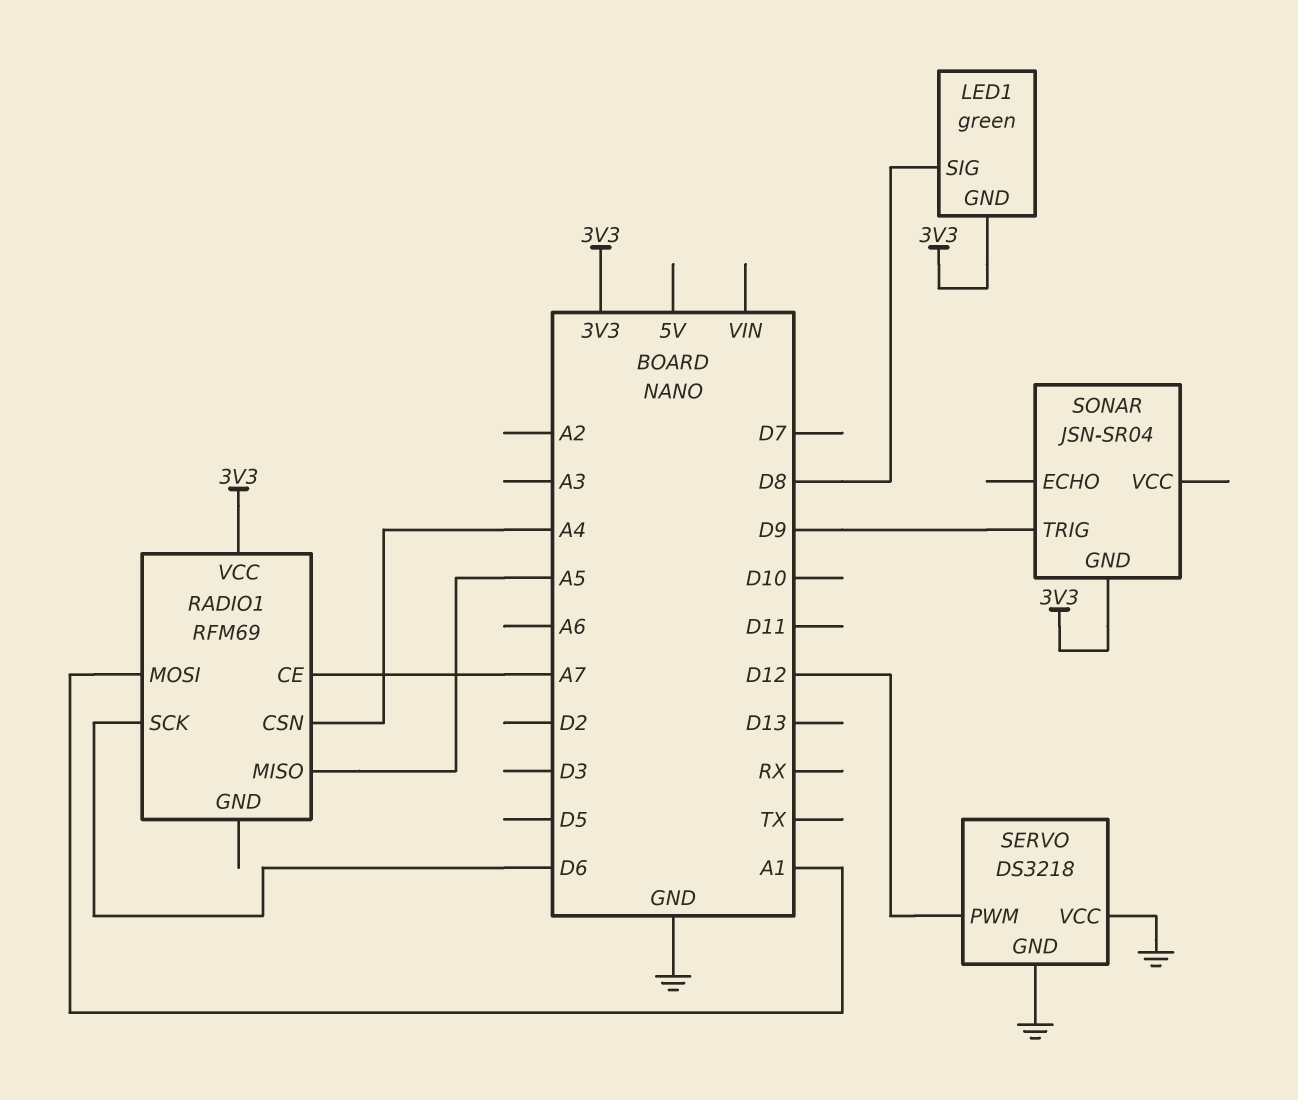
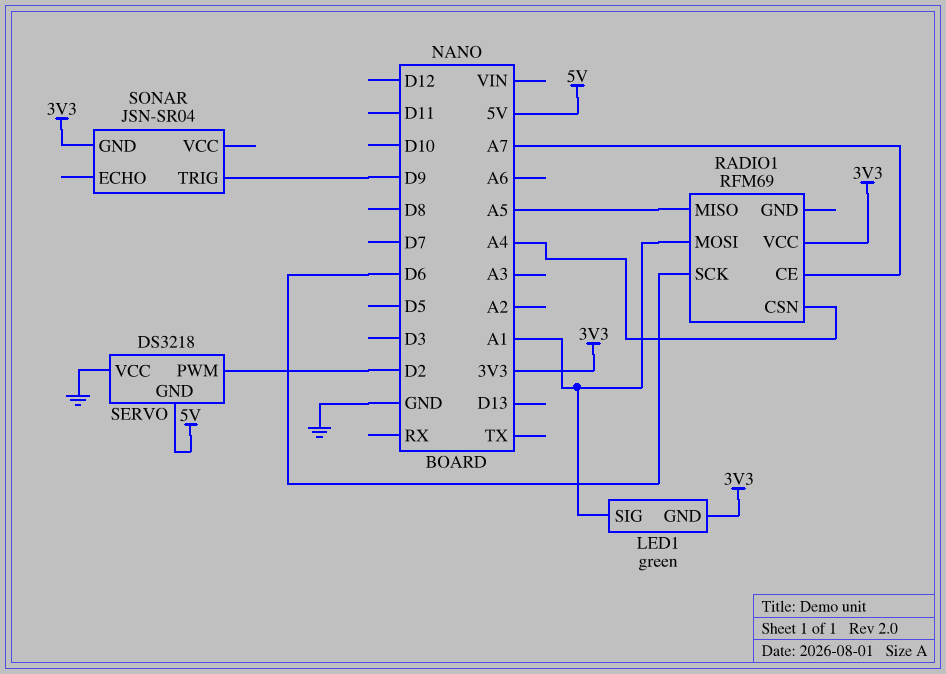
LED1 pin SIG: D8 -> A1
SERVO pin GND: GND -> 5V
SERVO pin PWM: D12 -> D2

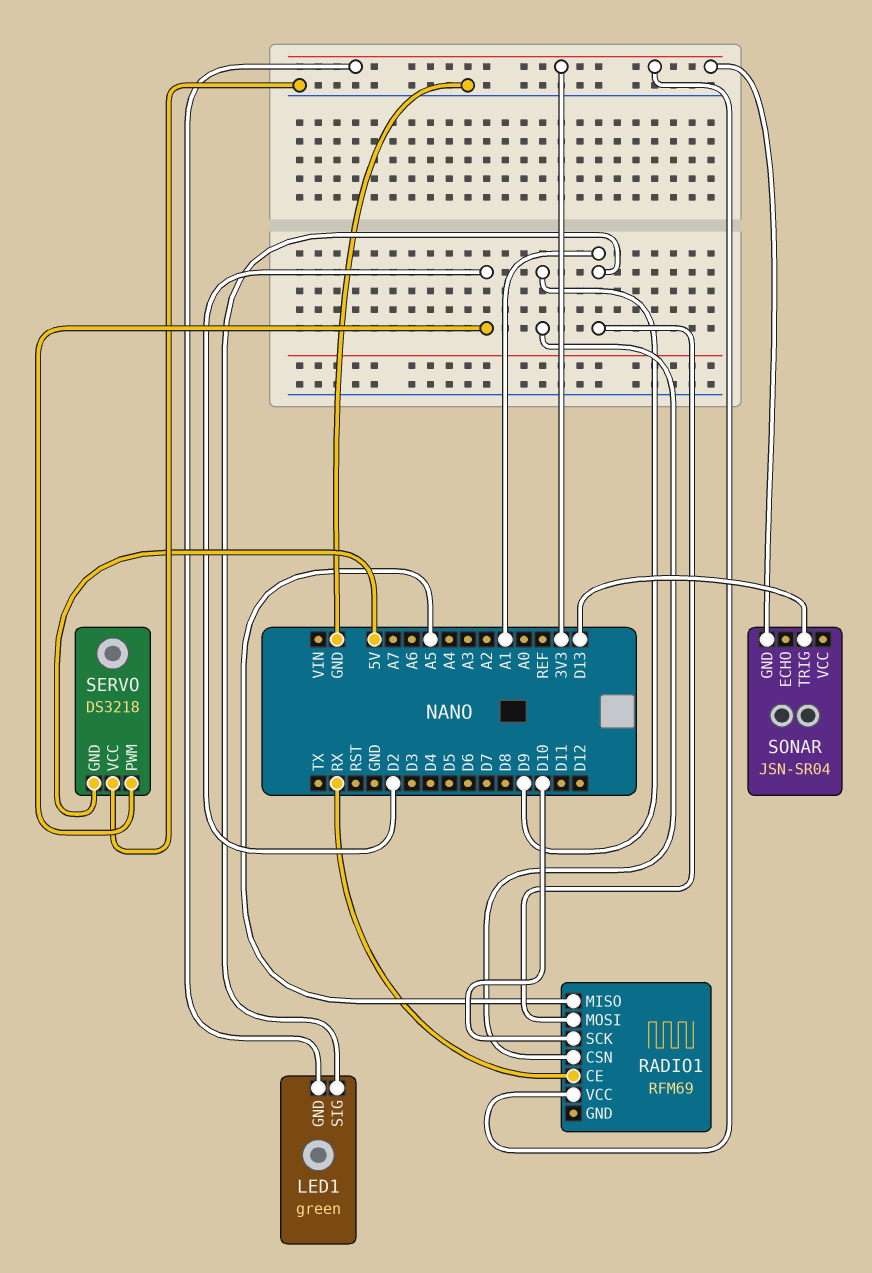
RADIO1 pin CE: A7 -> RX
RADIO1 pin CSN: A4 -> D9
RADIO1 pin SCK: D6 -> D10
SONAR pin TRIG: D9 -> D13

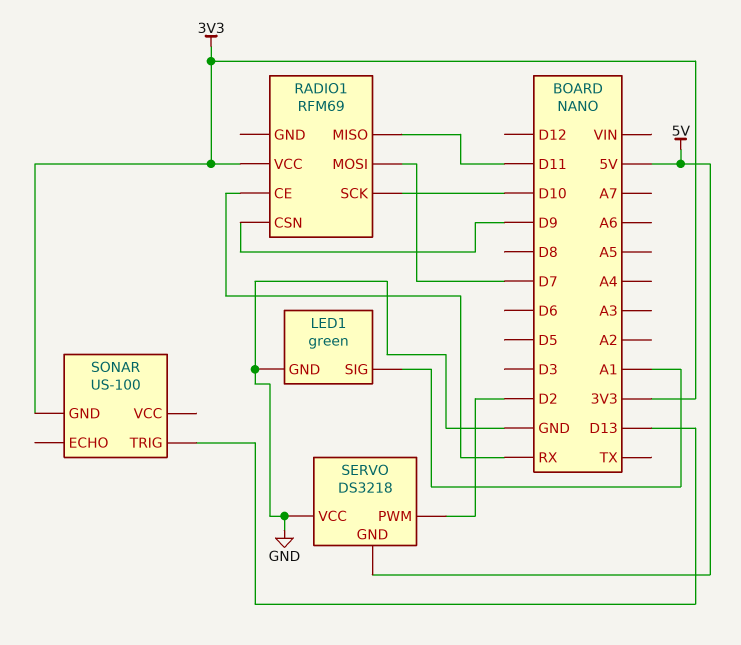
LED1 pin GND: 3V3 -> GND
RADIO1 pin MISO: A5 -> D11
RADIO1 pin MOSI: A1 -> D7
SONAR: JSN-SR04 -> US-100

